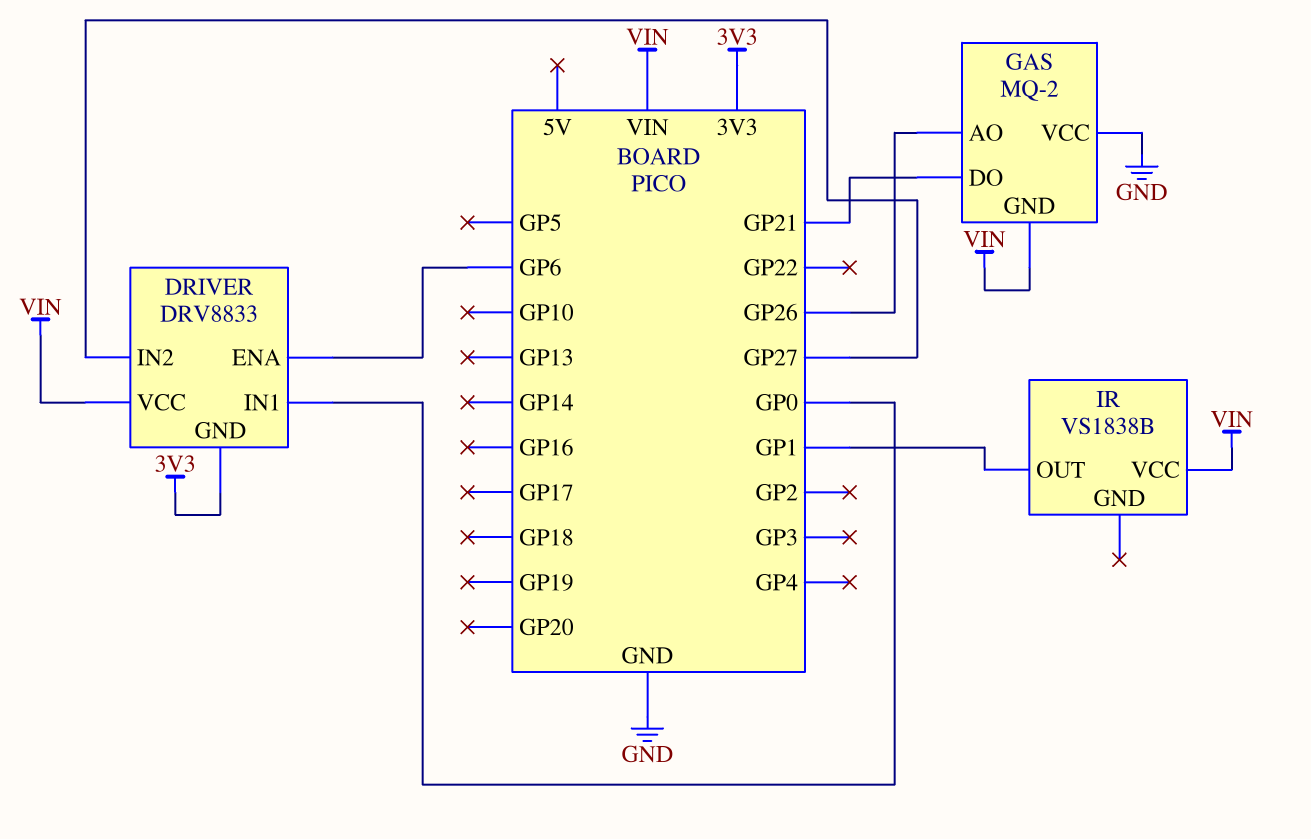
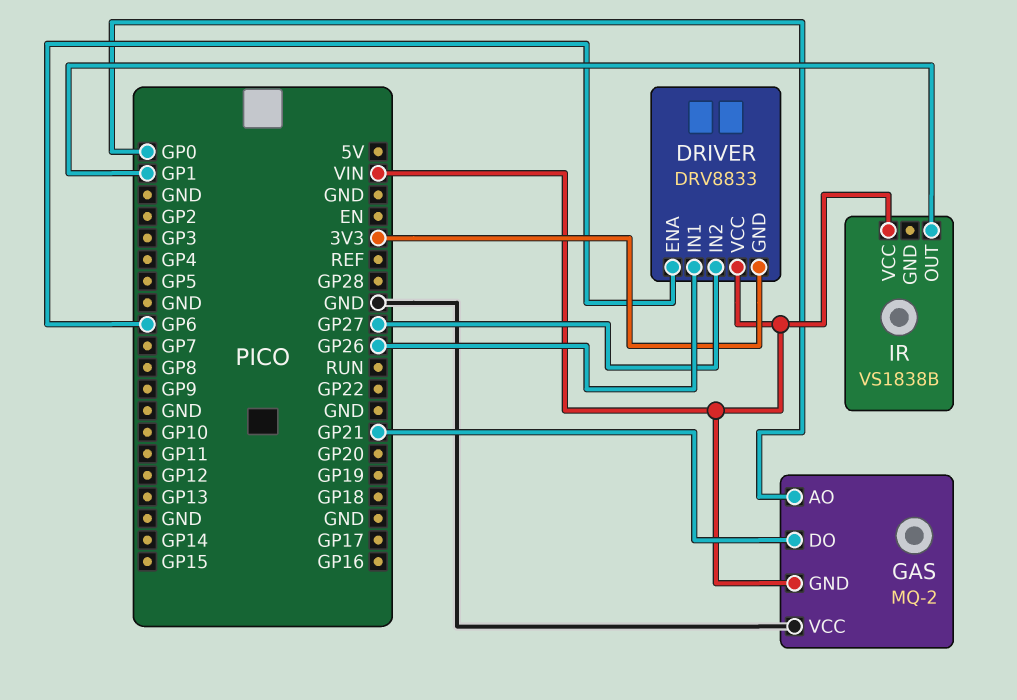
DRIVER pin IN1: GP0 -> GP26
GAS pin AO: GP26 -> GP0

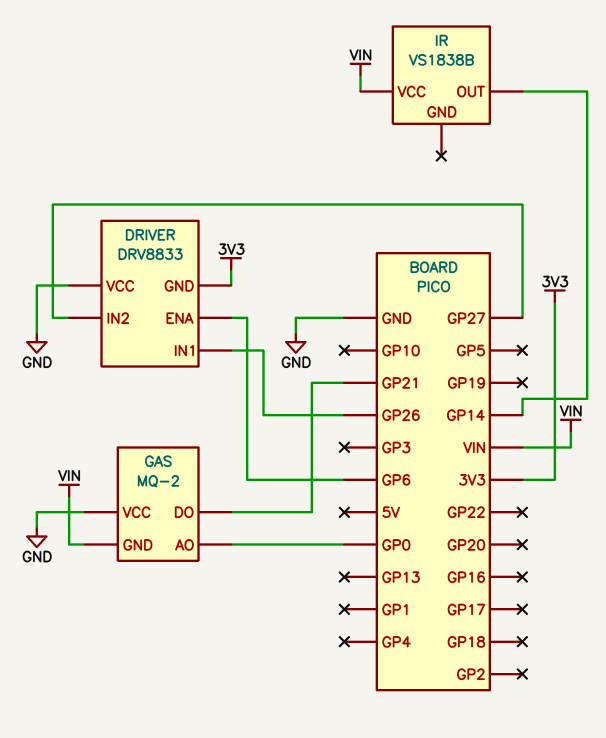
DRIVER pin VCC: VIN -> GND
IR pin OUT: GP1 -> GP14

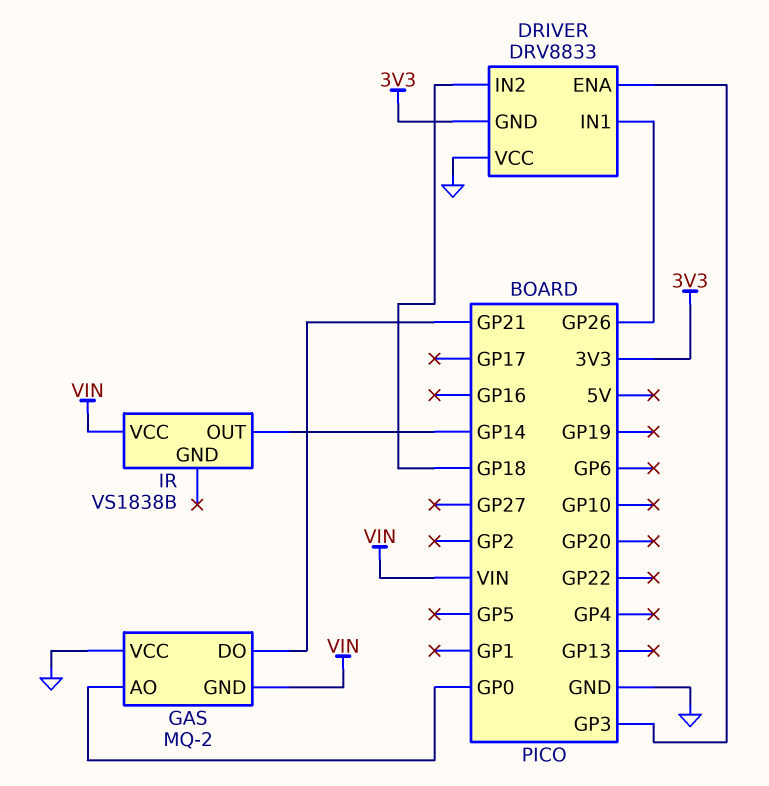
DRIVER pin ENA: GP6 -> GP3
DRIVER pin IN2: GP27 -> GP18

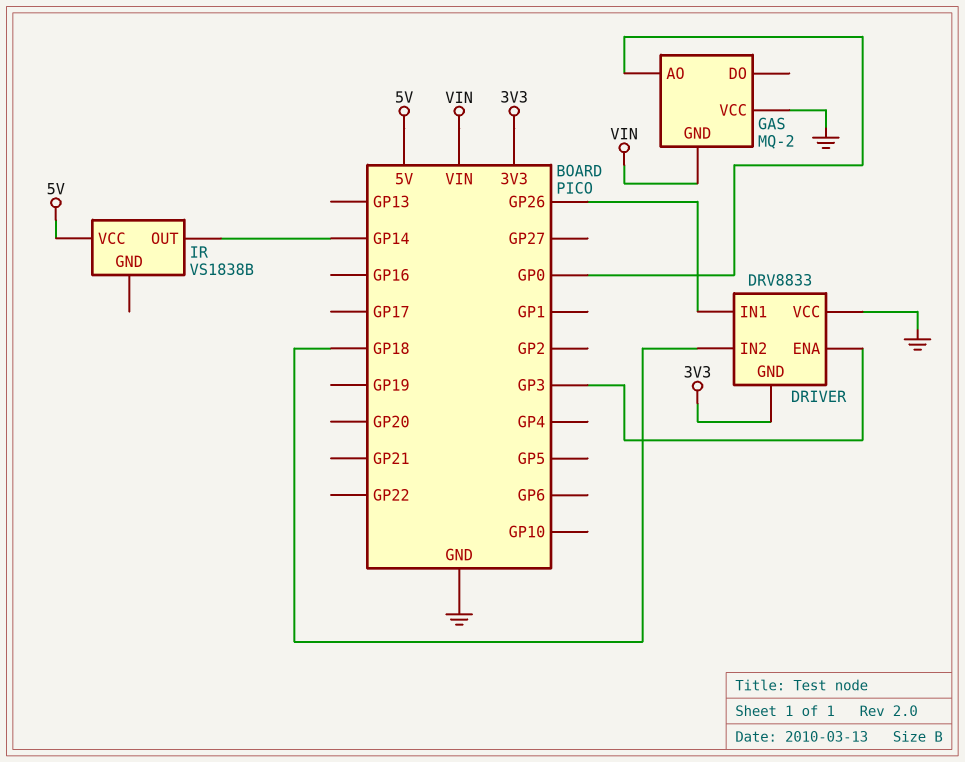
GAS pin DO: GP21 -> none
IR pin VCC: VIN -> 5V

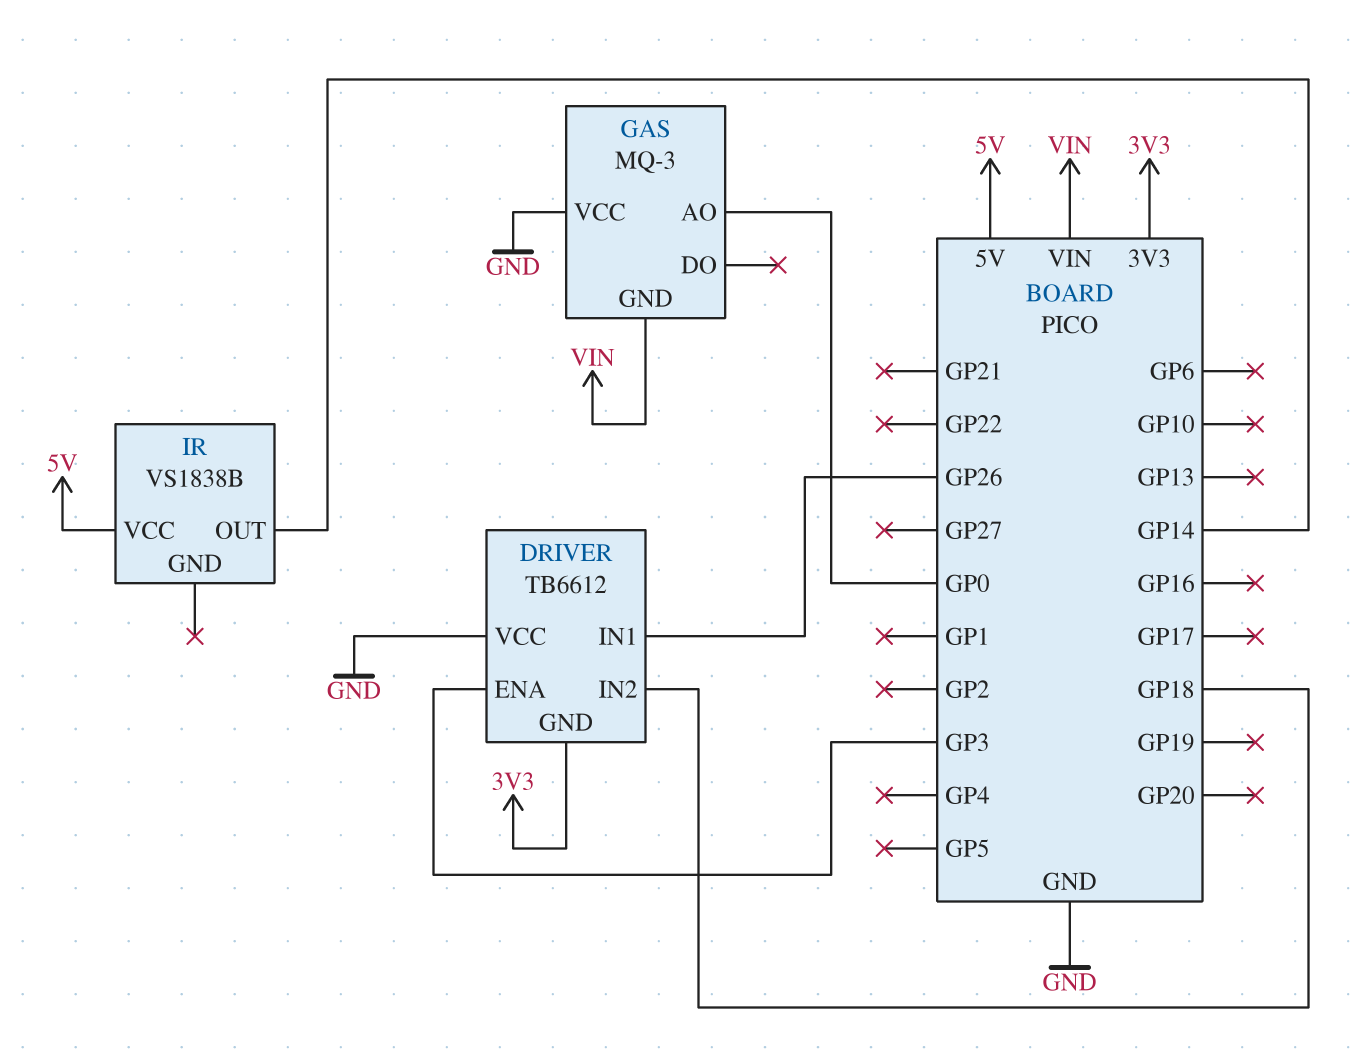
DRIVER: DRV8833 -> TB6612
GAS: MQ-2 -> MQ-3

